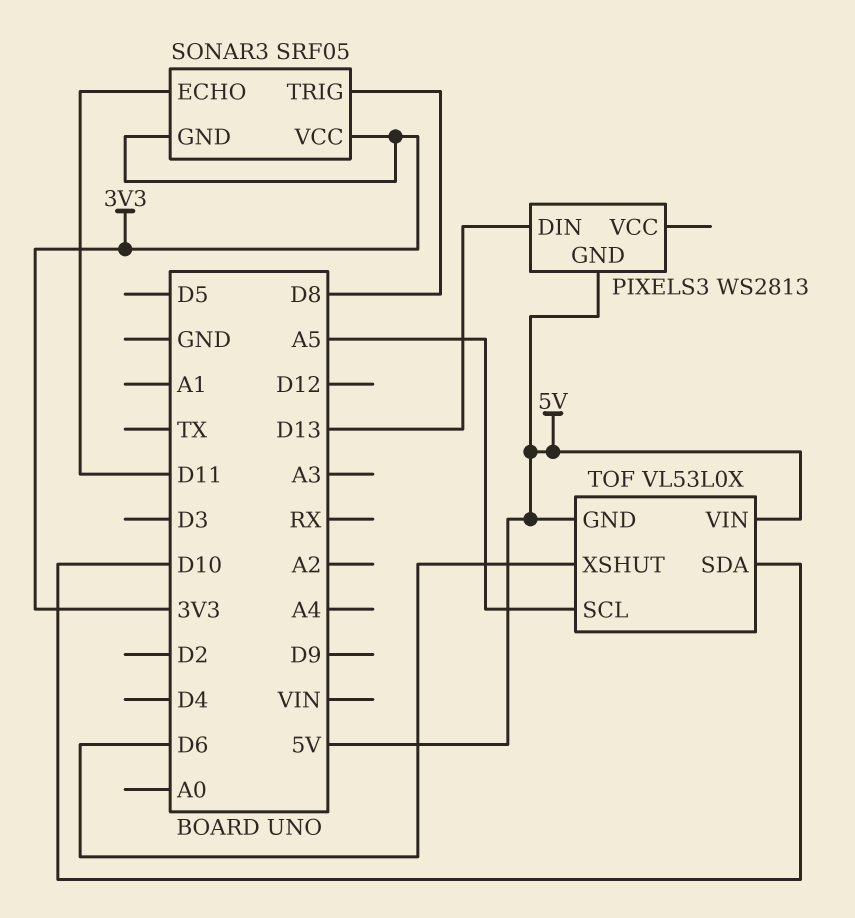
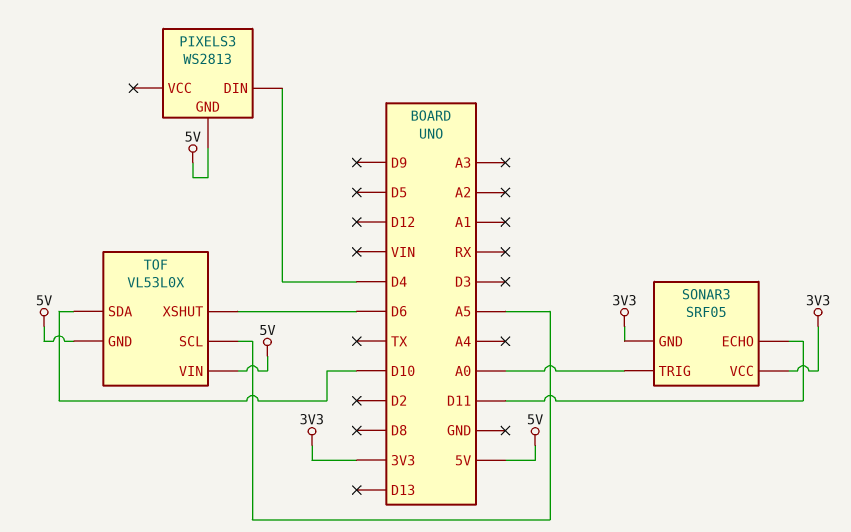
PIXELS3 pin DIN: D13 -> D4
SONAR3 pin TRIG: D8 -> A0

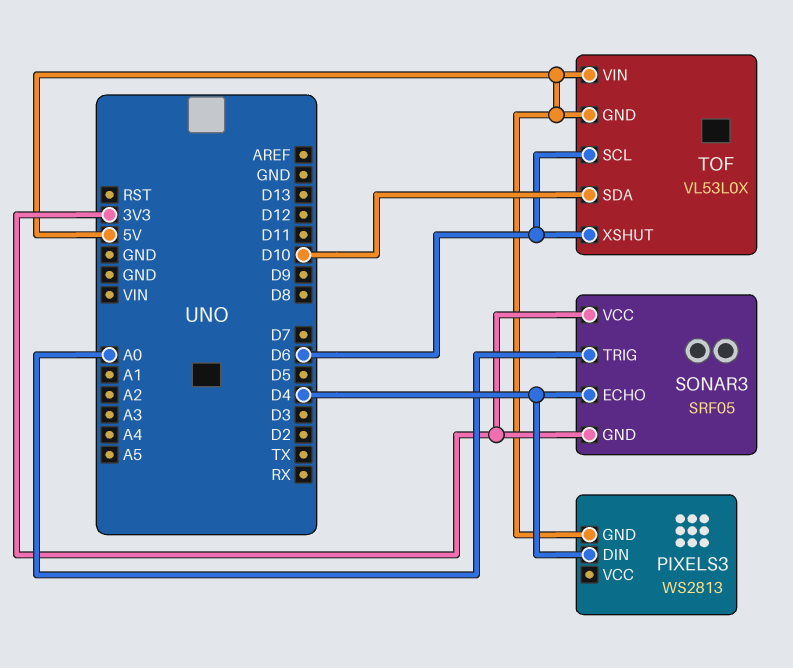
SONAR3 pin ECHO: D11 -> D4
TOF pin SCL: A5 -> D6

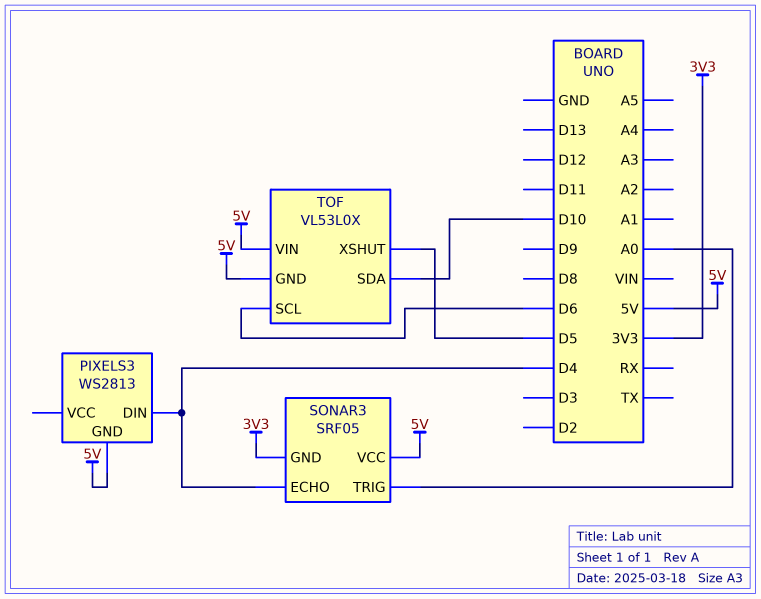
SONAR3 pin VCC: 3V3 -> 5V
TOF pin XSHUT: D6 -> D5

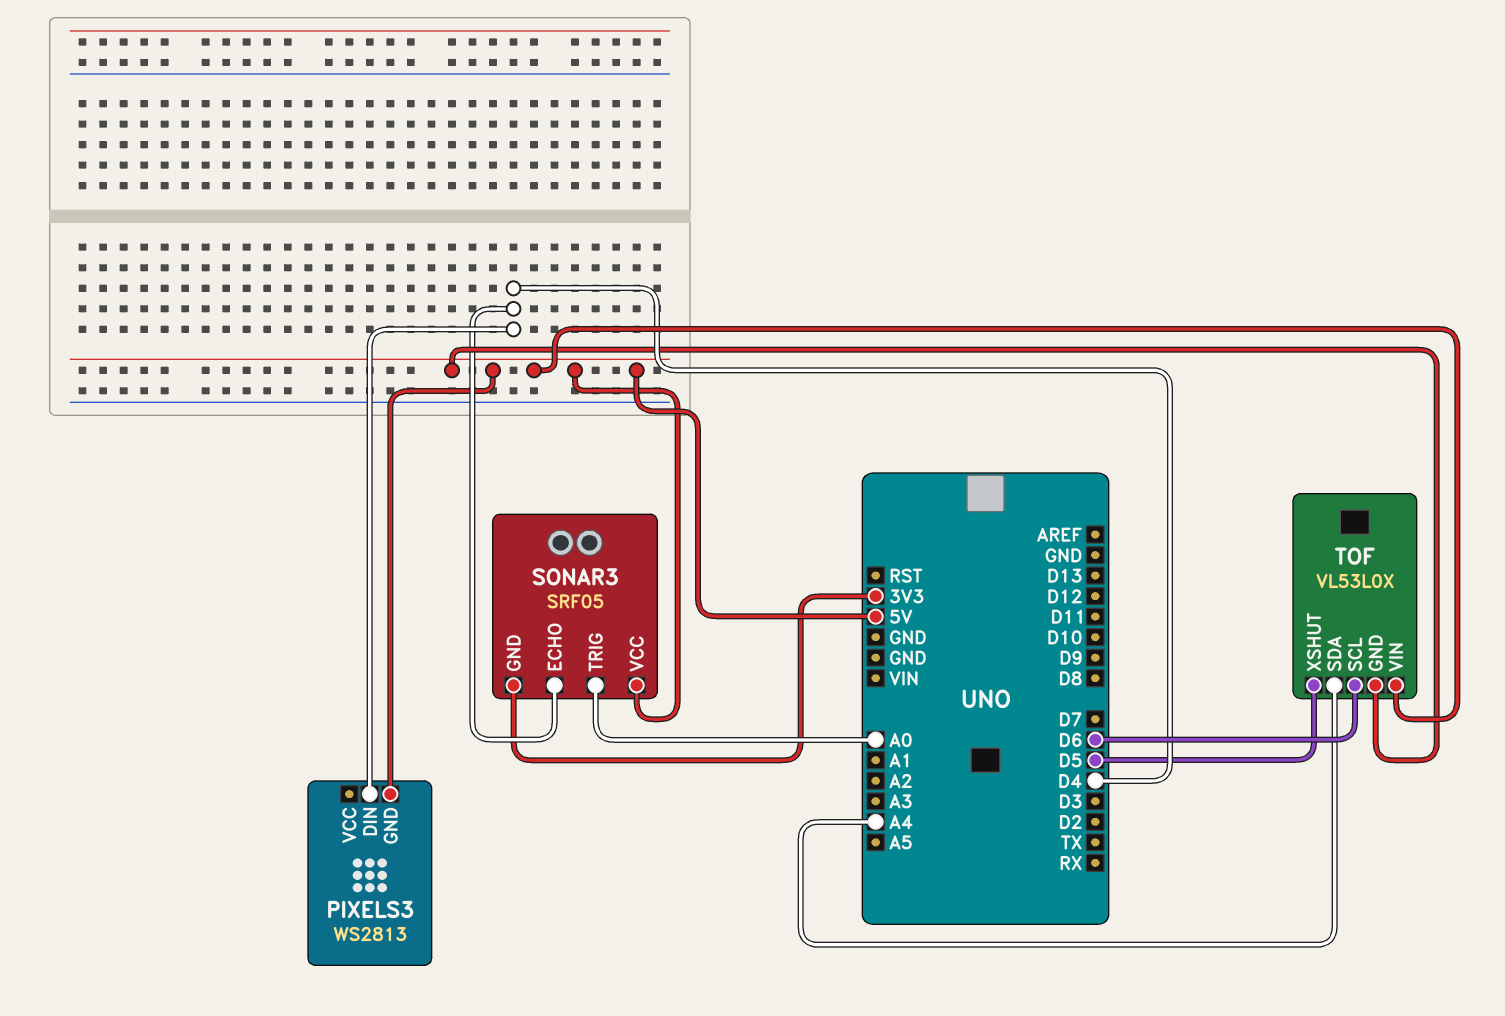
TOF pin SDA: D10 -> A4

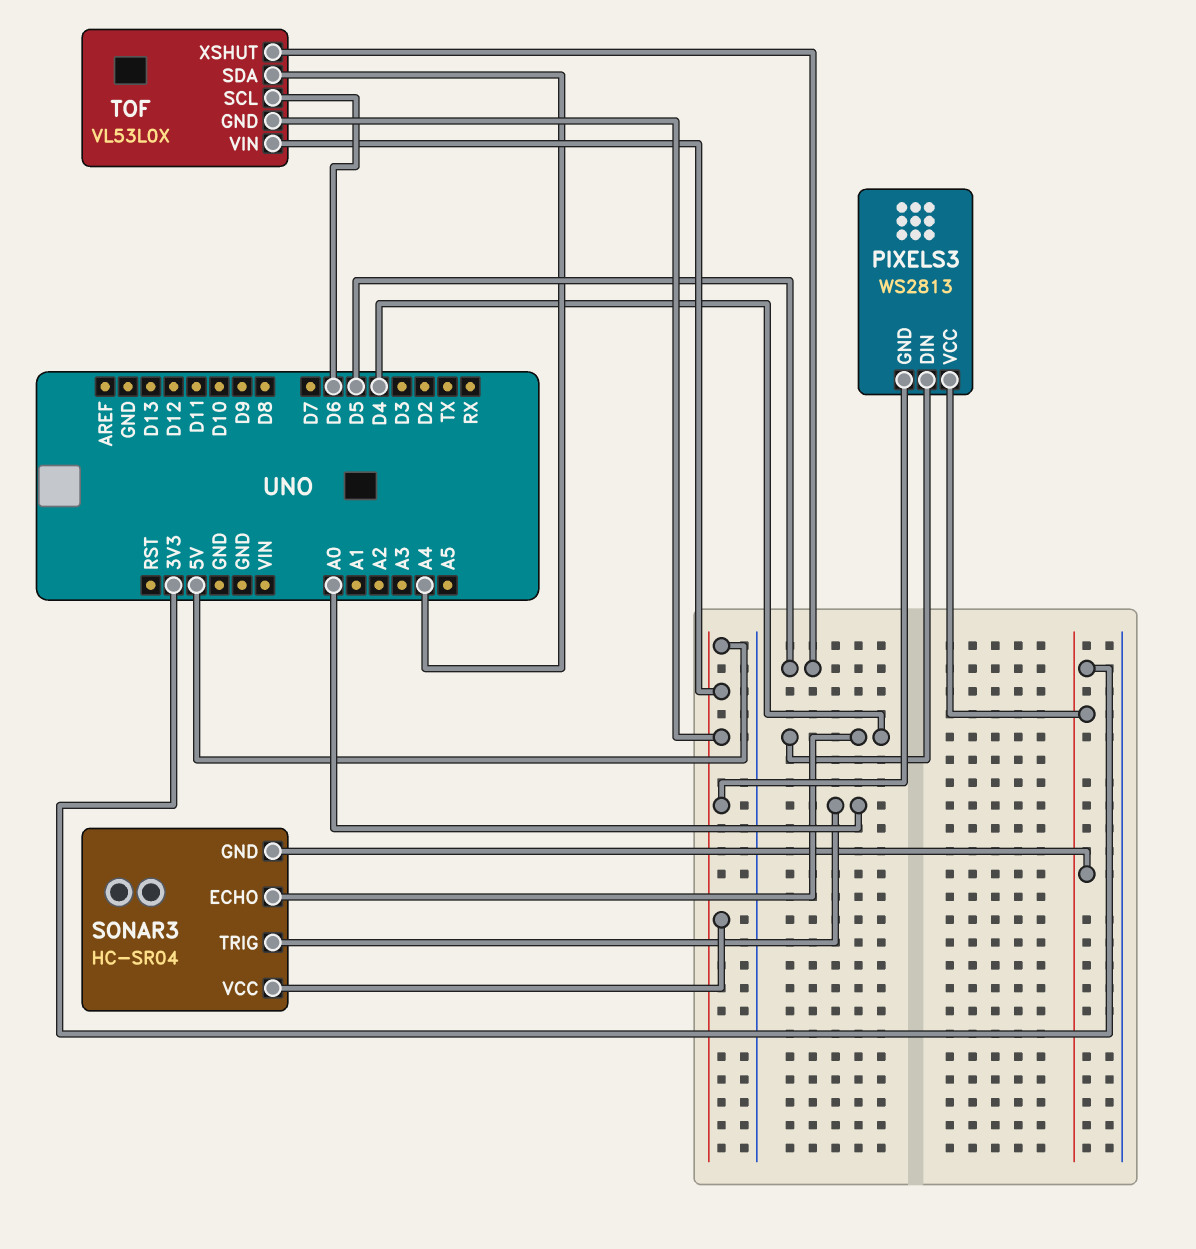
PIXELS3 pin VCC: none -> 3V3
SONAR3: SRF05 -> HC-SR04

